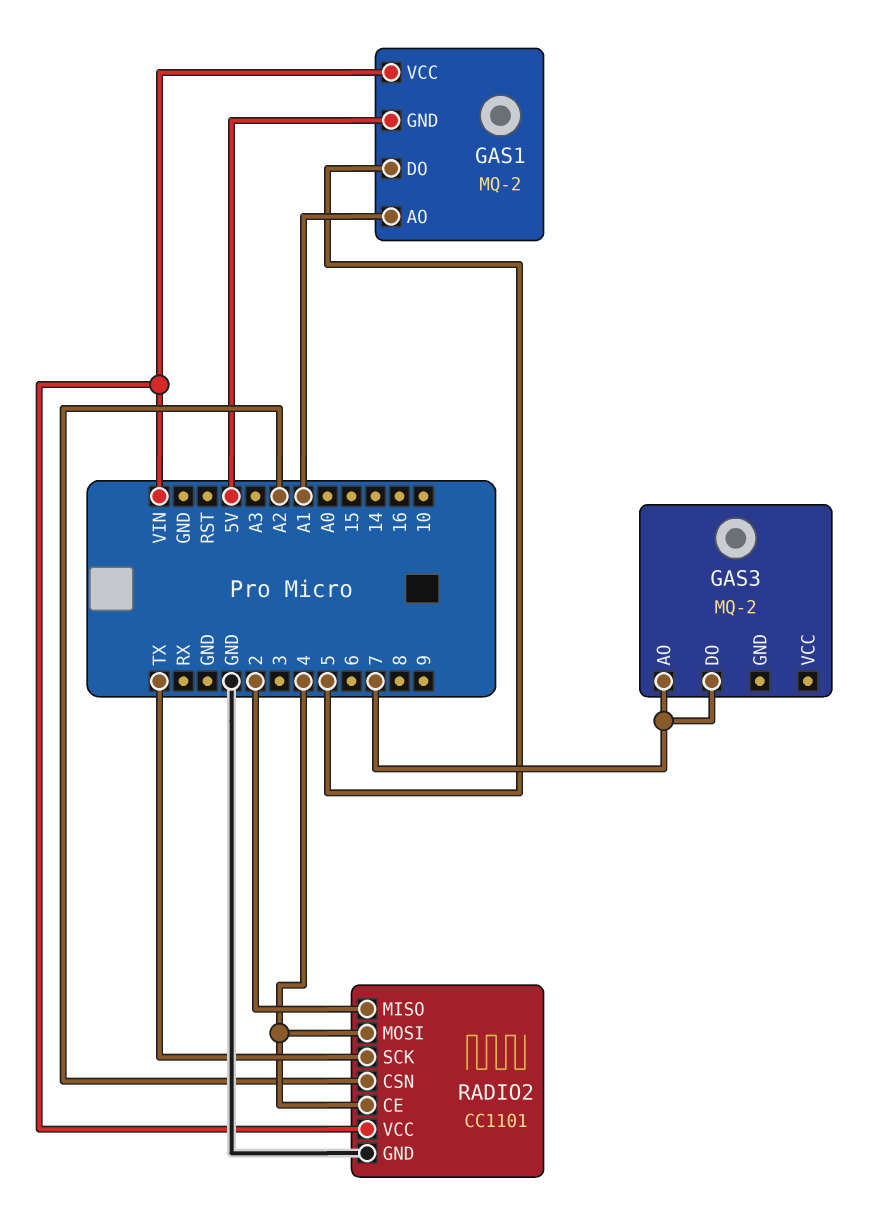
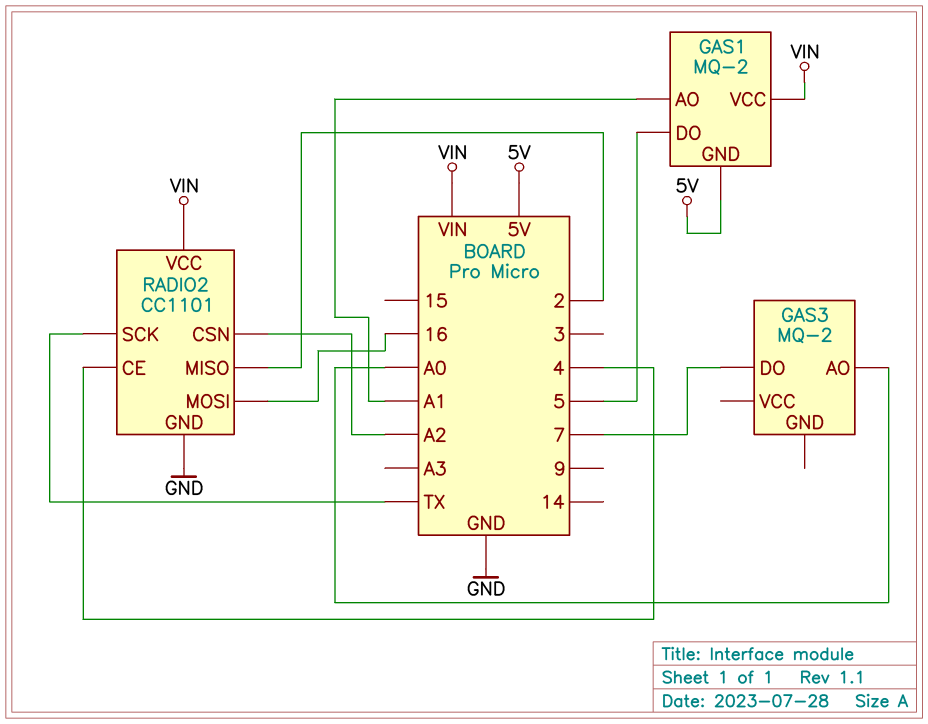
GAS3 pin AO: 7 -> A0
RADIO2 pin MOSI: 4 -> 16

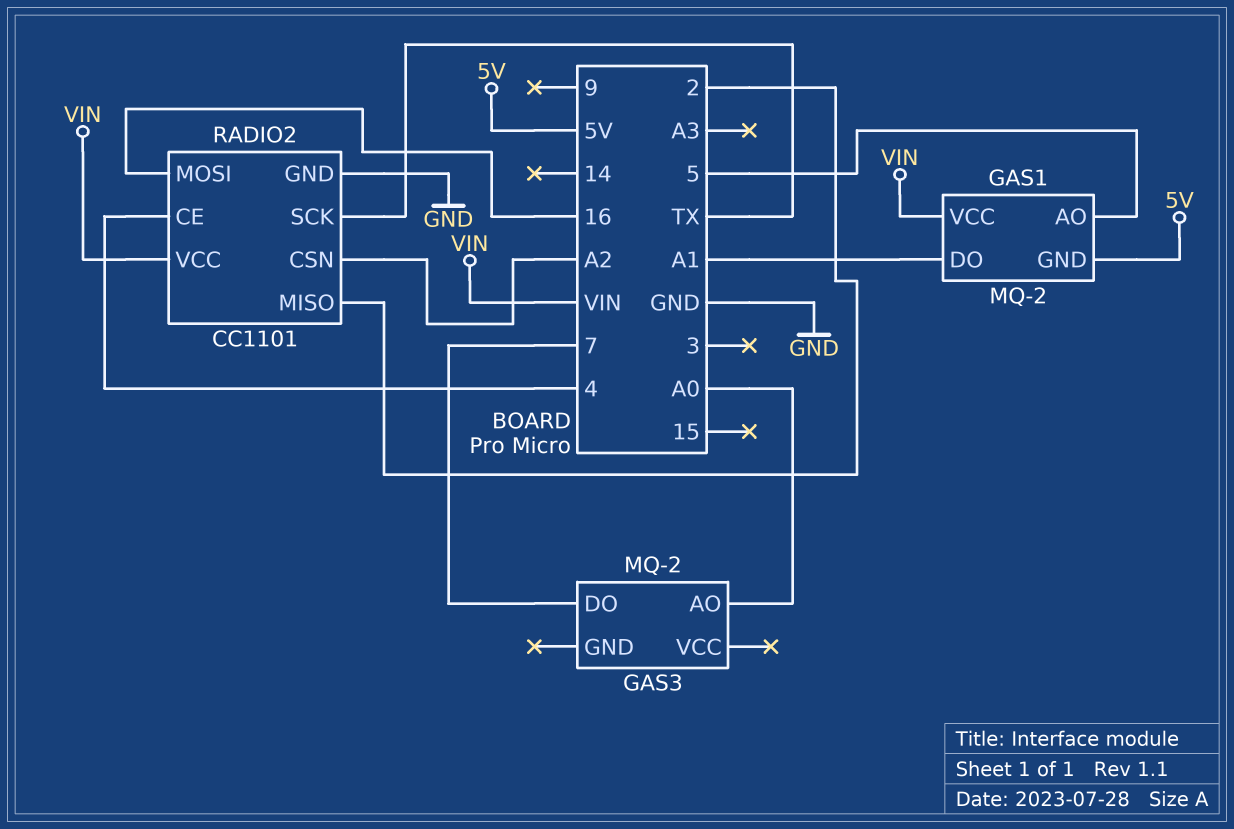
GAS1 pin AO: A1 -> 5
GAS1 pin DO: 5 -> A1

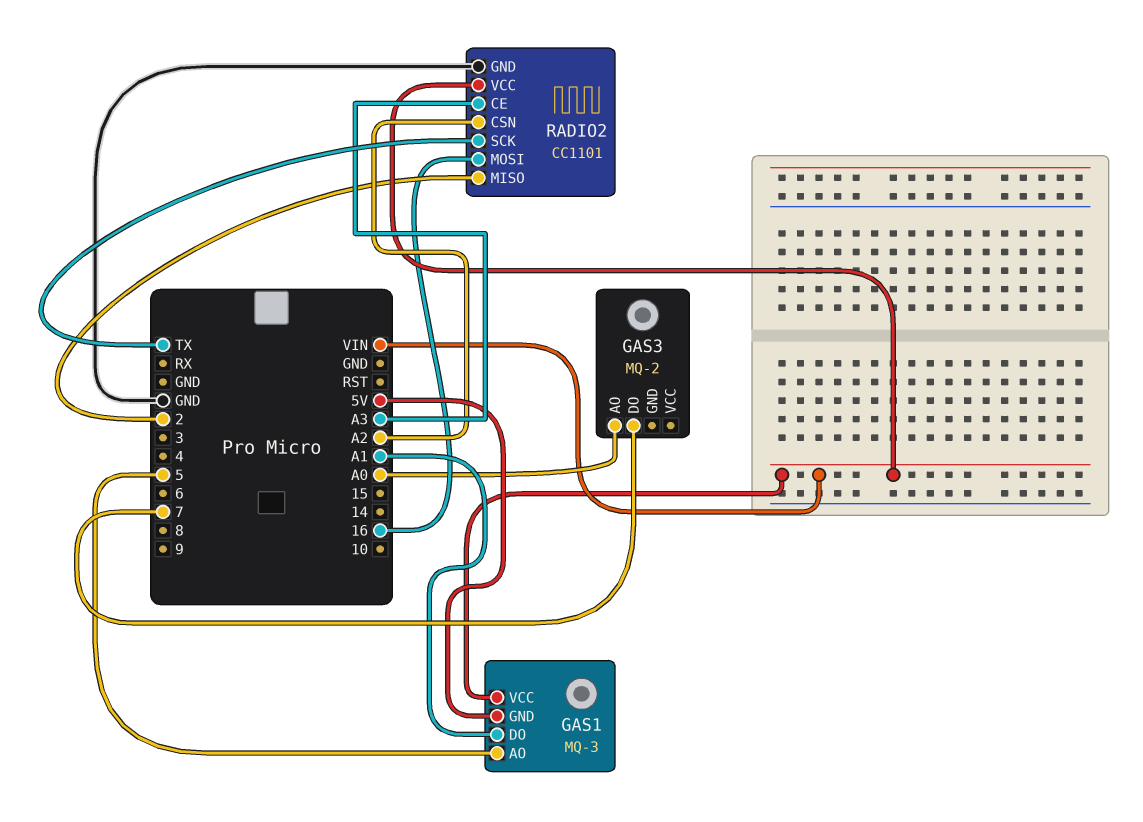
GAS1: MQ-2 -> MQ-3
RADIO2 pin CE: 4 -> A3

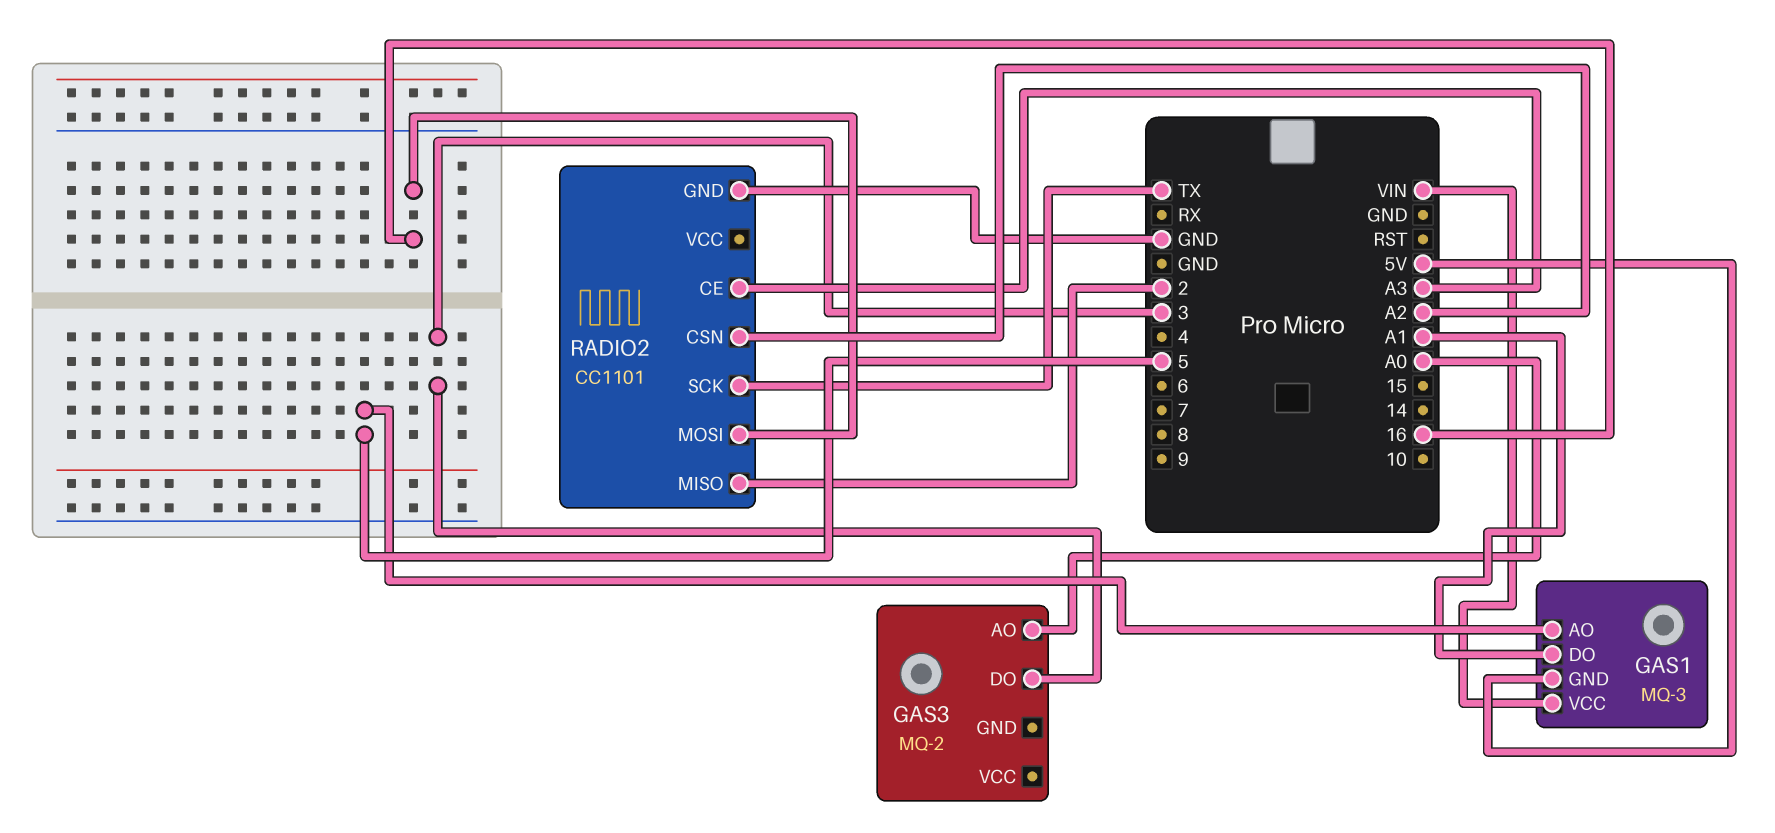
GAS3 pin DO: 7 -> 3
RADIO2 pin VCC: VIN -> none

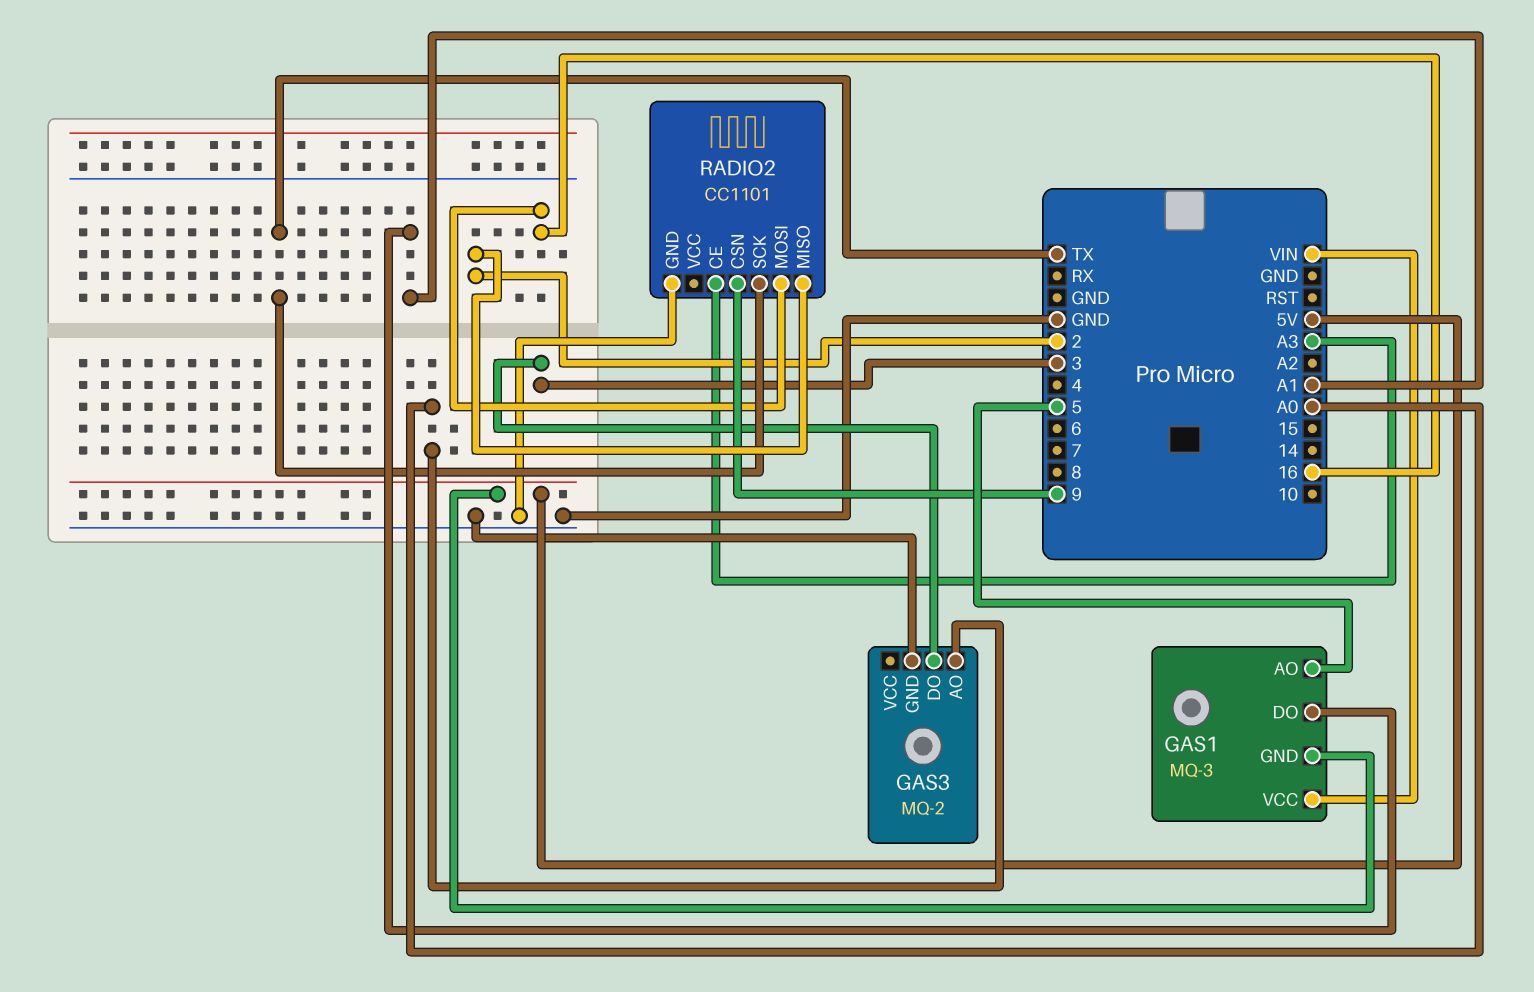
GAS3 pin GND: none -> GND
RADIO2 pin CSN: A2 -> 9

